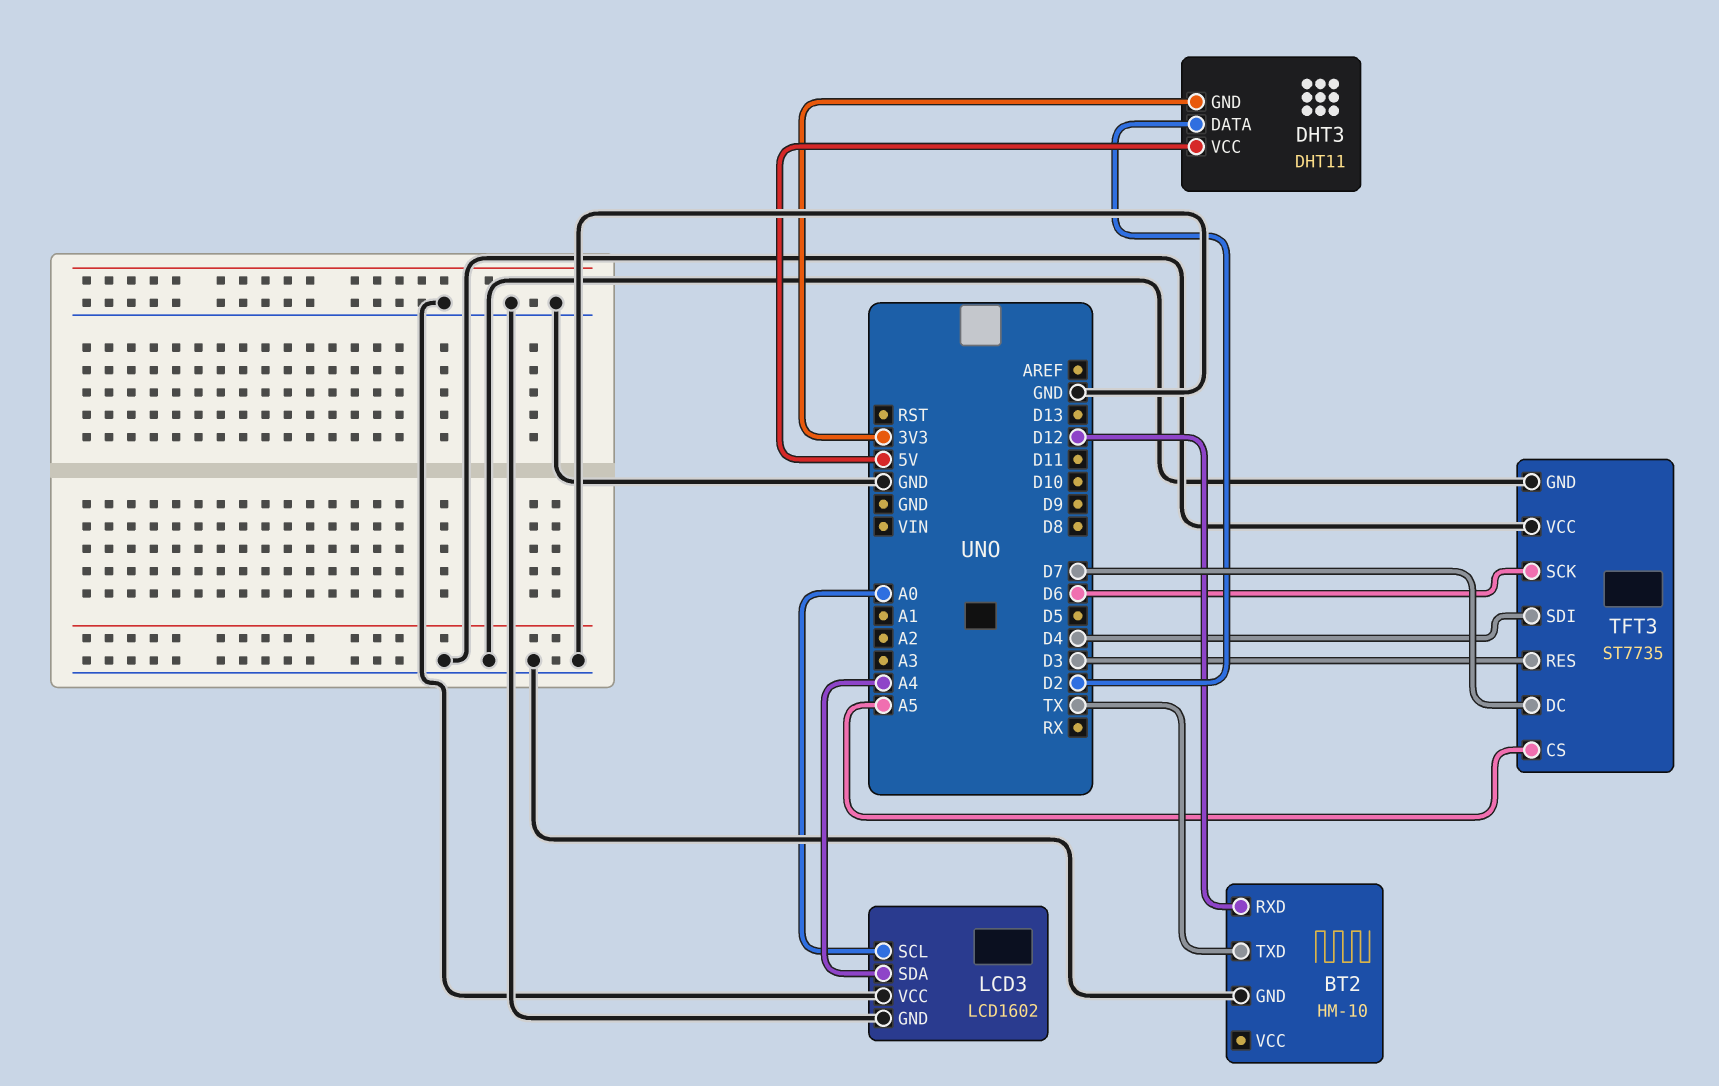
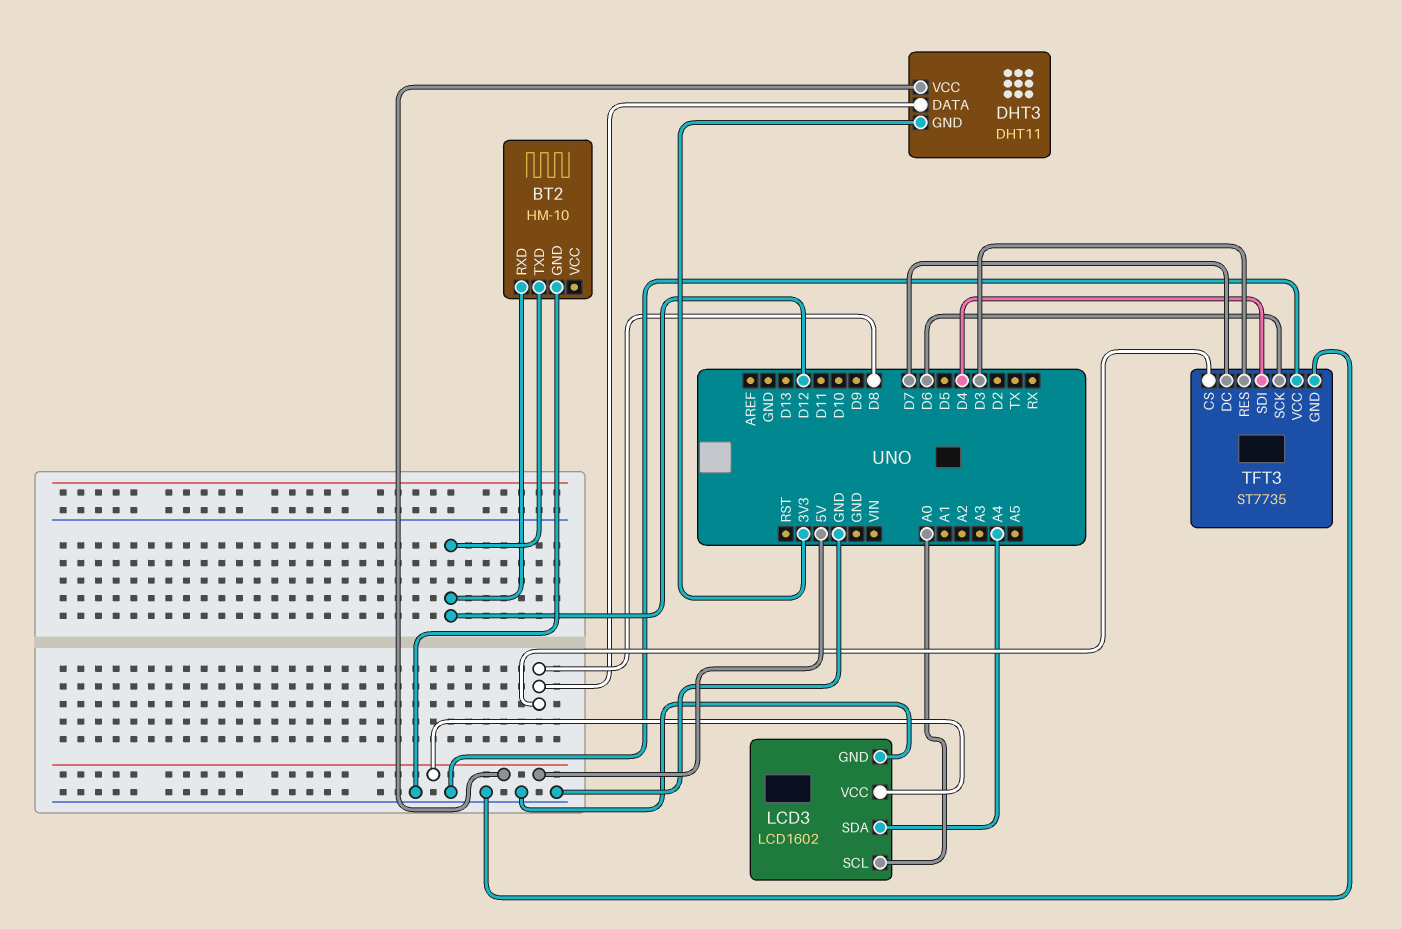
BT2 pin TXD: TX -> D12
DHT3 pin DATA: D2 -> D8
LCD3 pin VCC: GND -> 5V
TFT3 pin CS: A5 -> D8

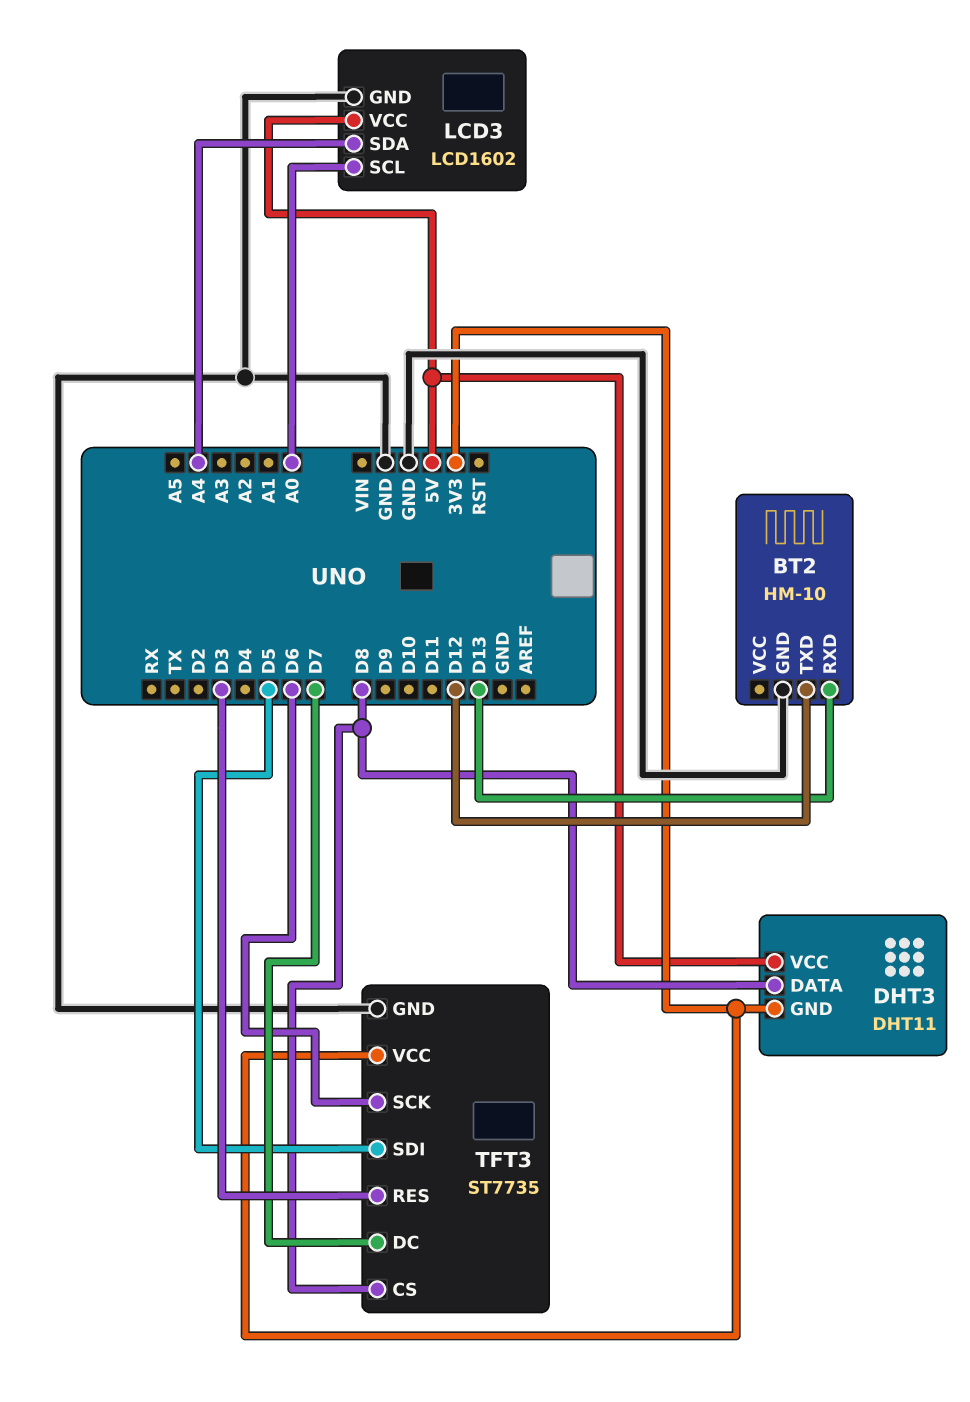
BT2 pin RXD: D12 -> D13
TFT3 pin SDI: D4 -> D5
TFT3 pin VCC: GND -> 3V3

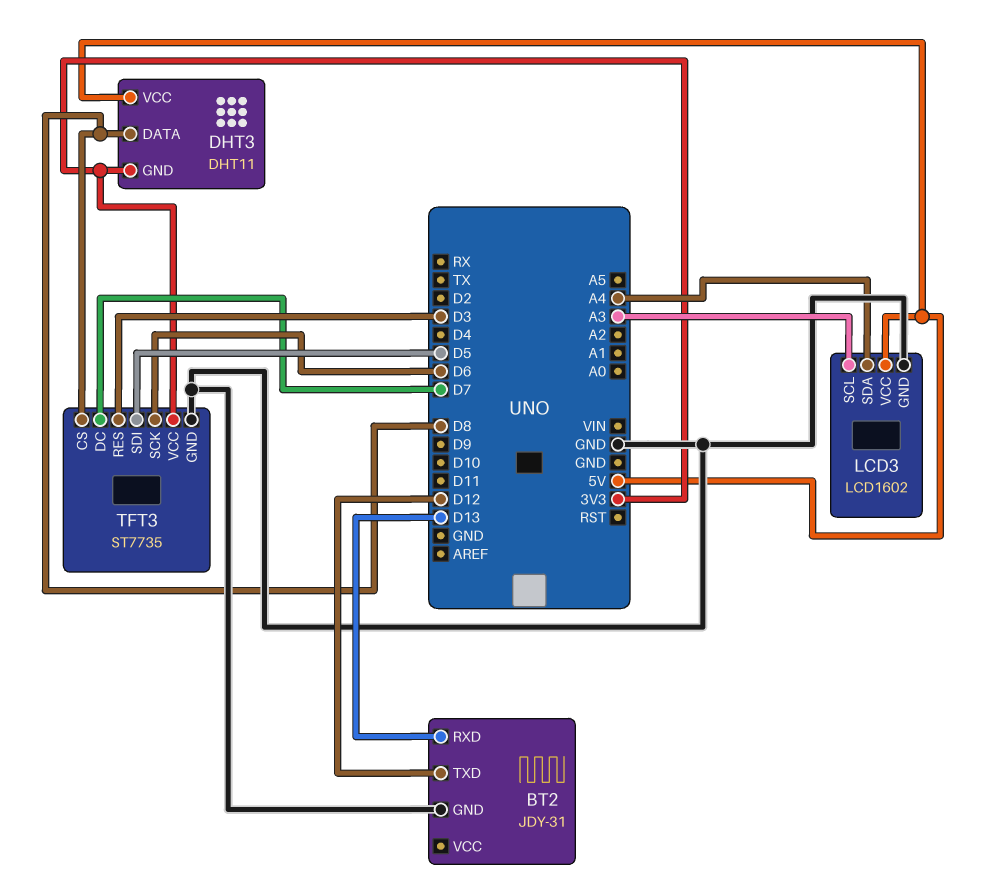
BT2: HM-10 -> JDY-31
LCD3 pin SCL: A0 -> A3

